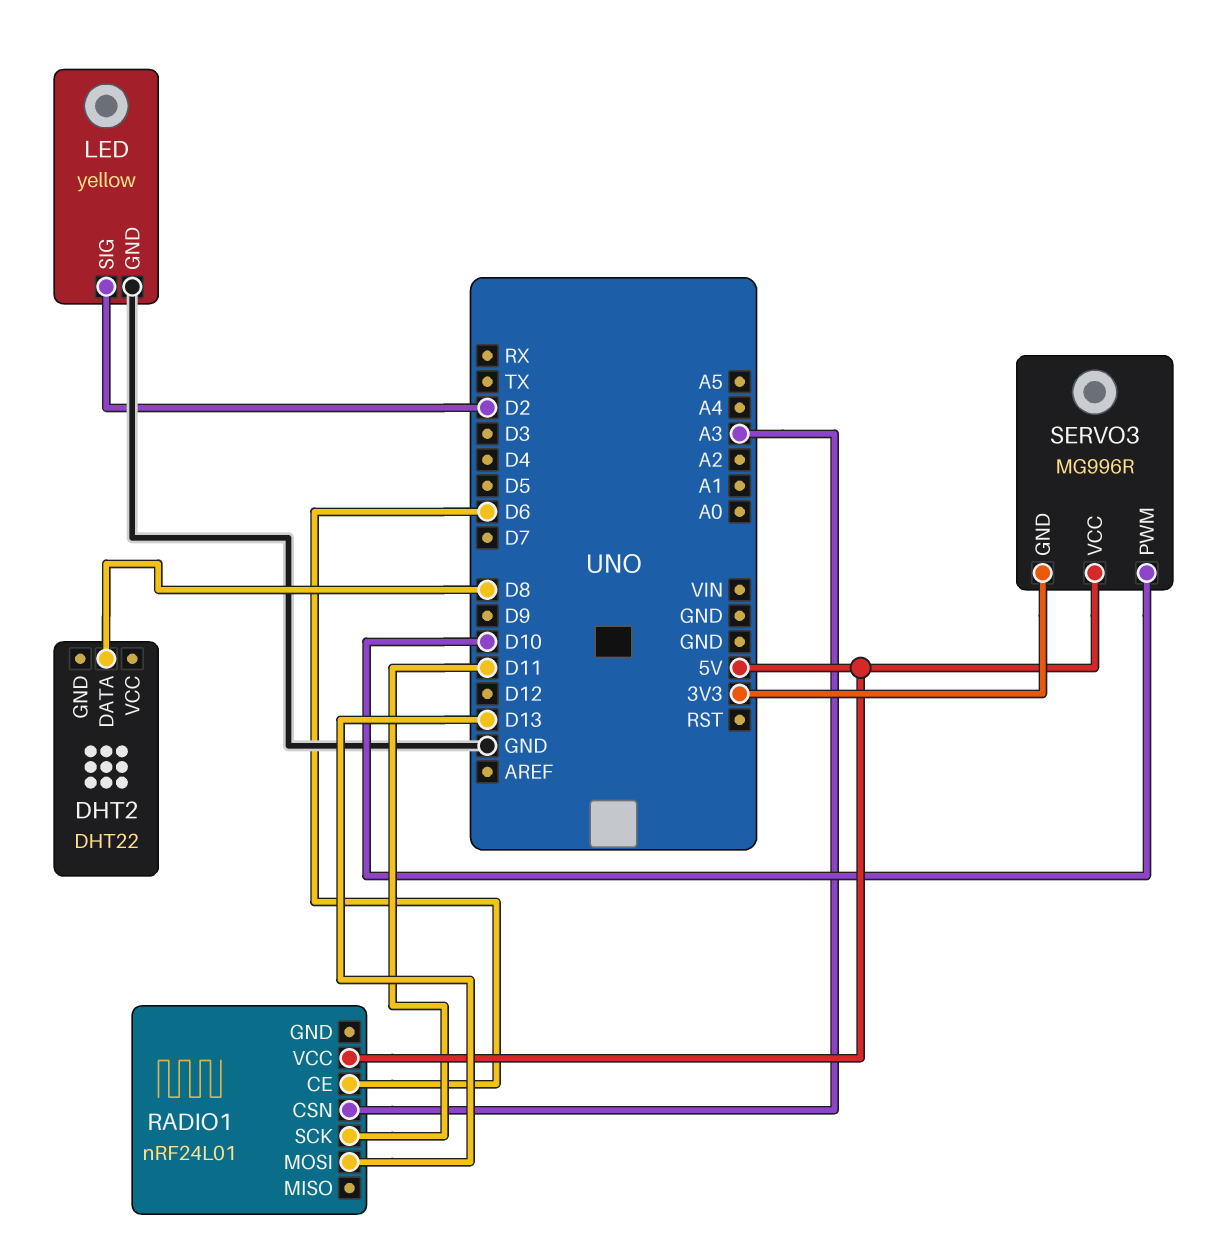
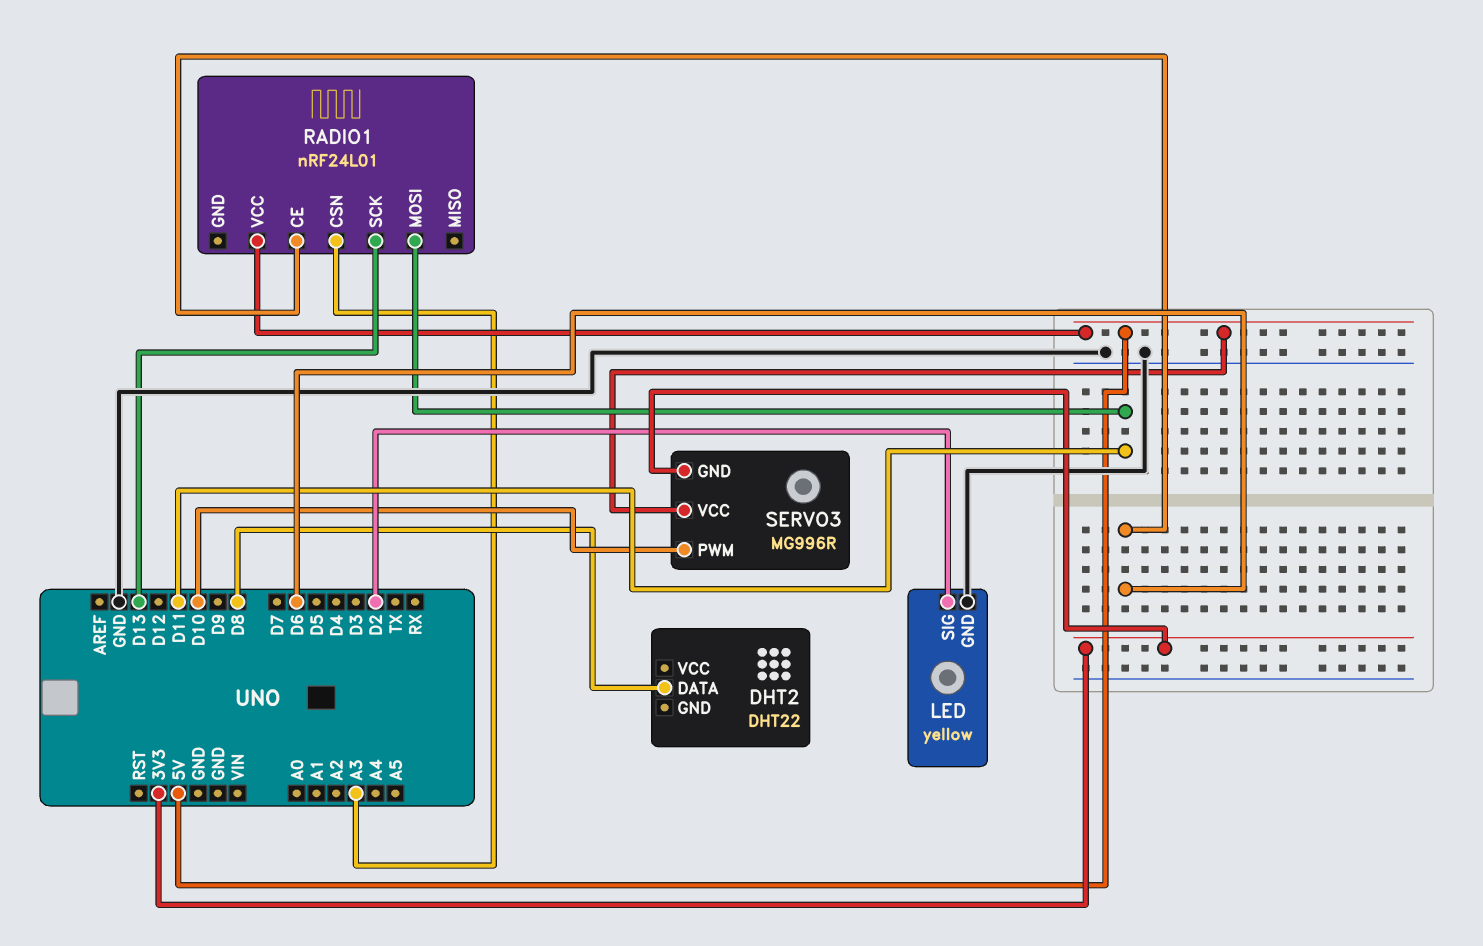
RADIO1 pin MOSI: D13 -> D11
RADIO1 pin SCK: D11 -> D13

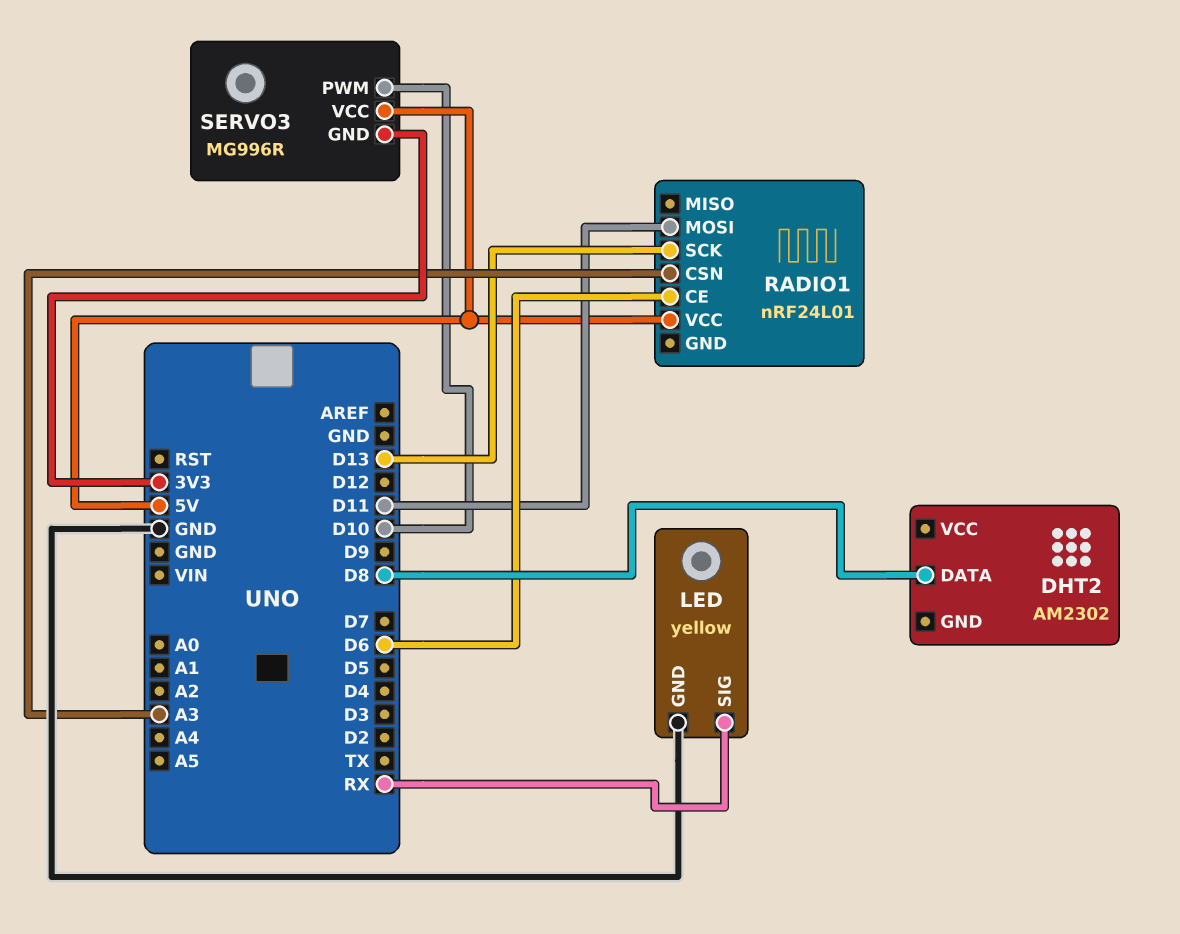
DHT2: DHT22 -> AM2302
LED pin SIG: D2 -> RX

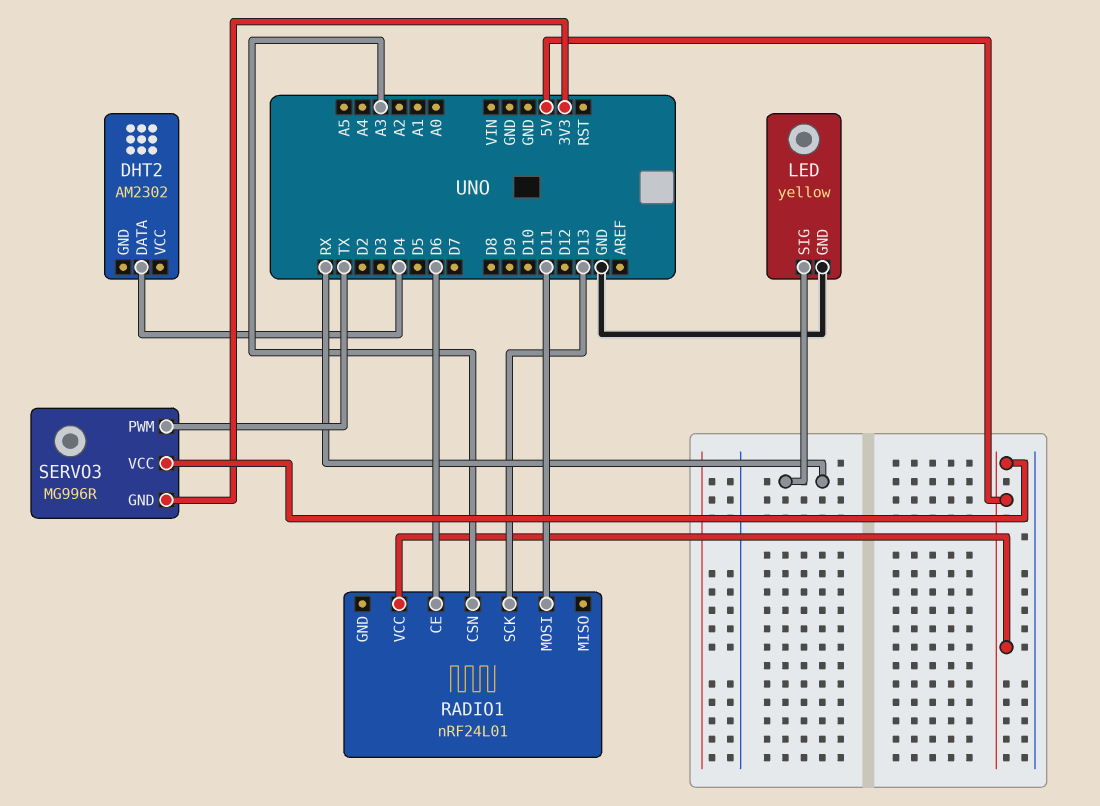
DHT2 pin DATA: D8 -> D4
SERVO3 pin PWM: D10 -> TX

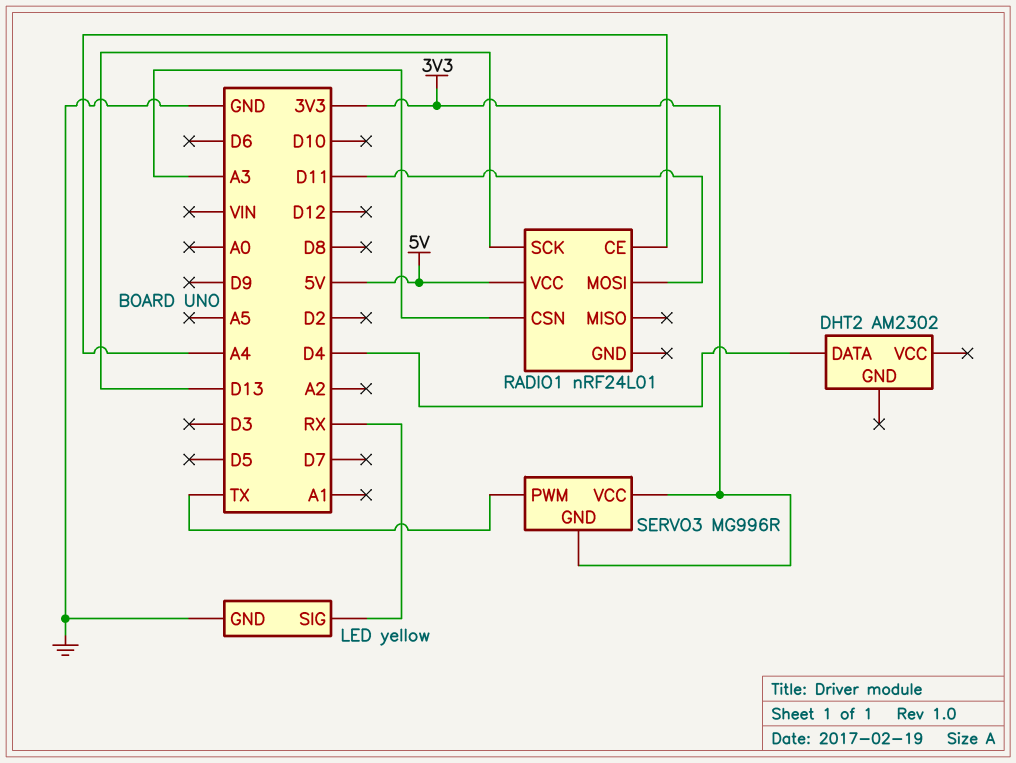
RADIO1 pin CE: D6 -> A4
SERVO3 pin VCC: 5V -> 3V3

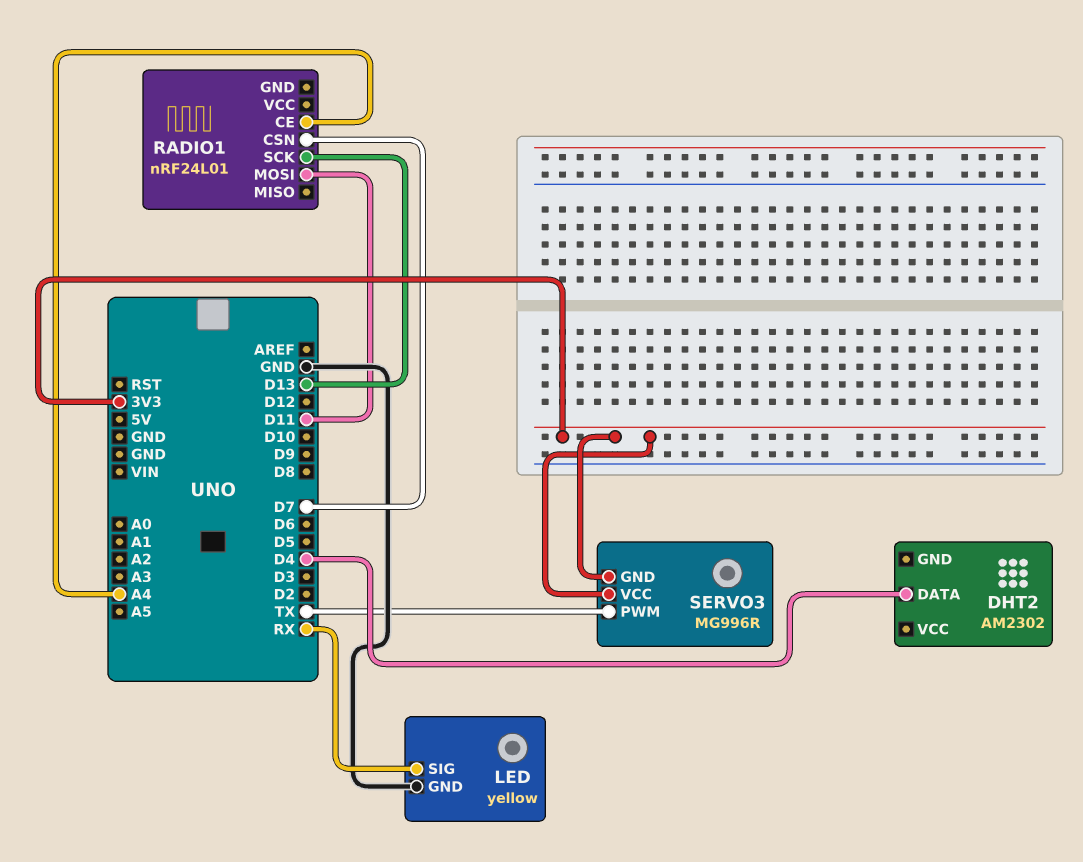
RADIO1 pin CSN: A3 -> D7
RADIO1 pin VCC: 5V -> none

